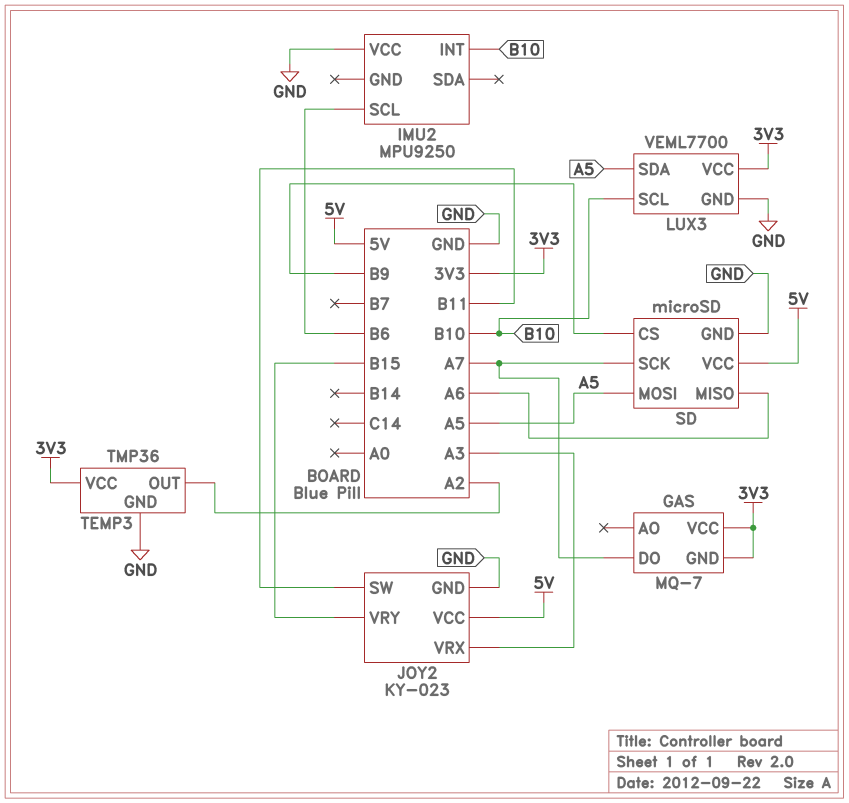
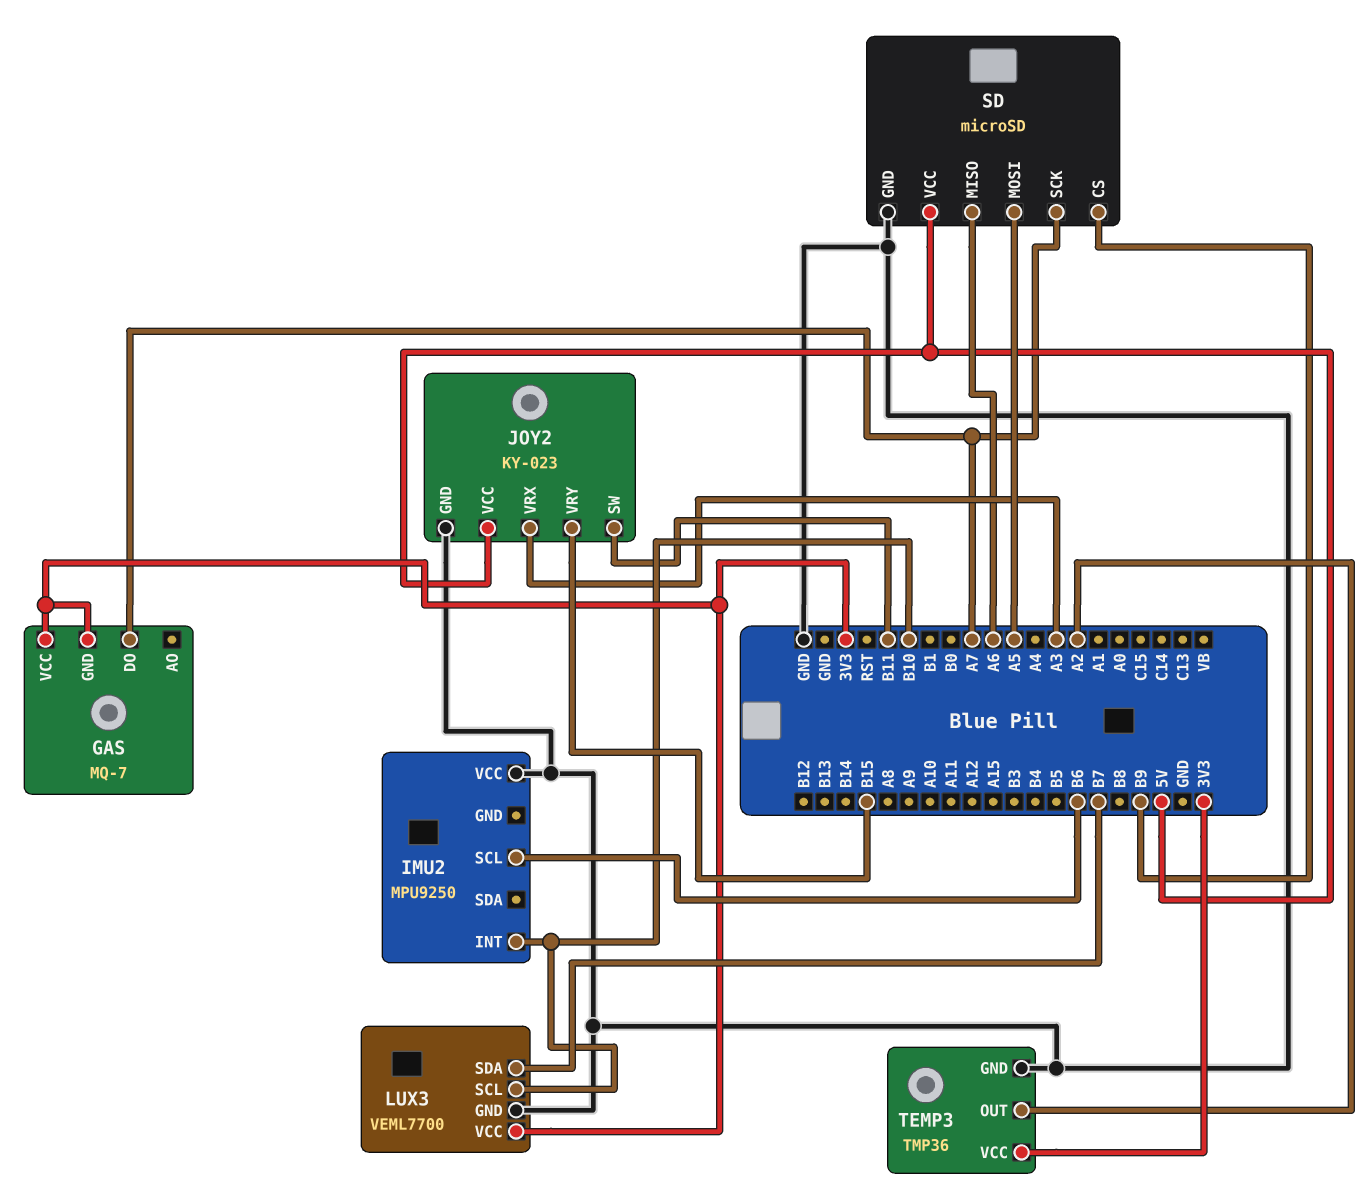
LUX3 pin SDA: A5 -> B7

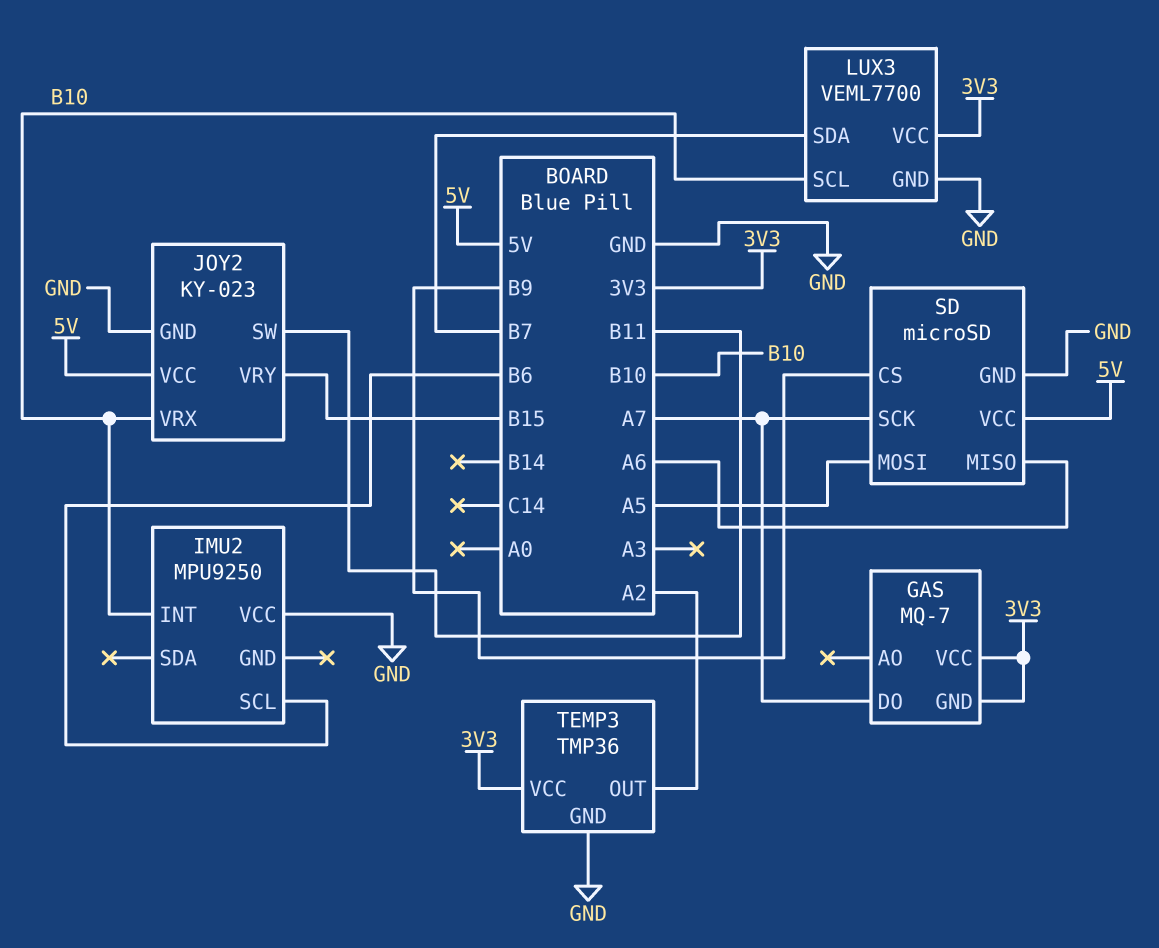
JOY2 pin VRX: A3 -> B10

